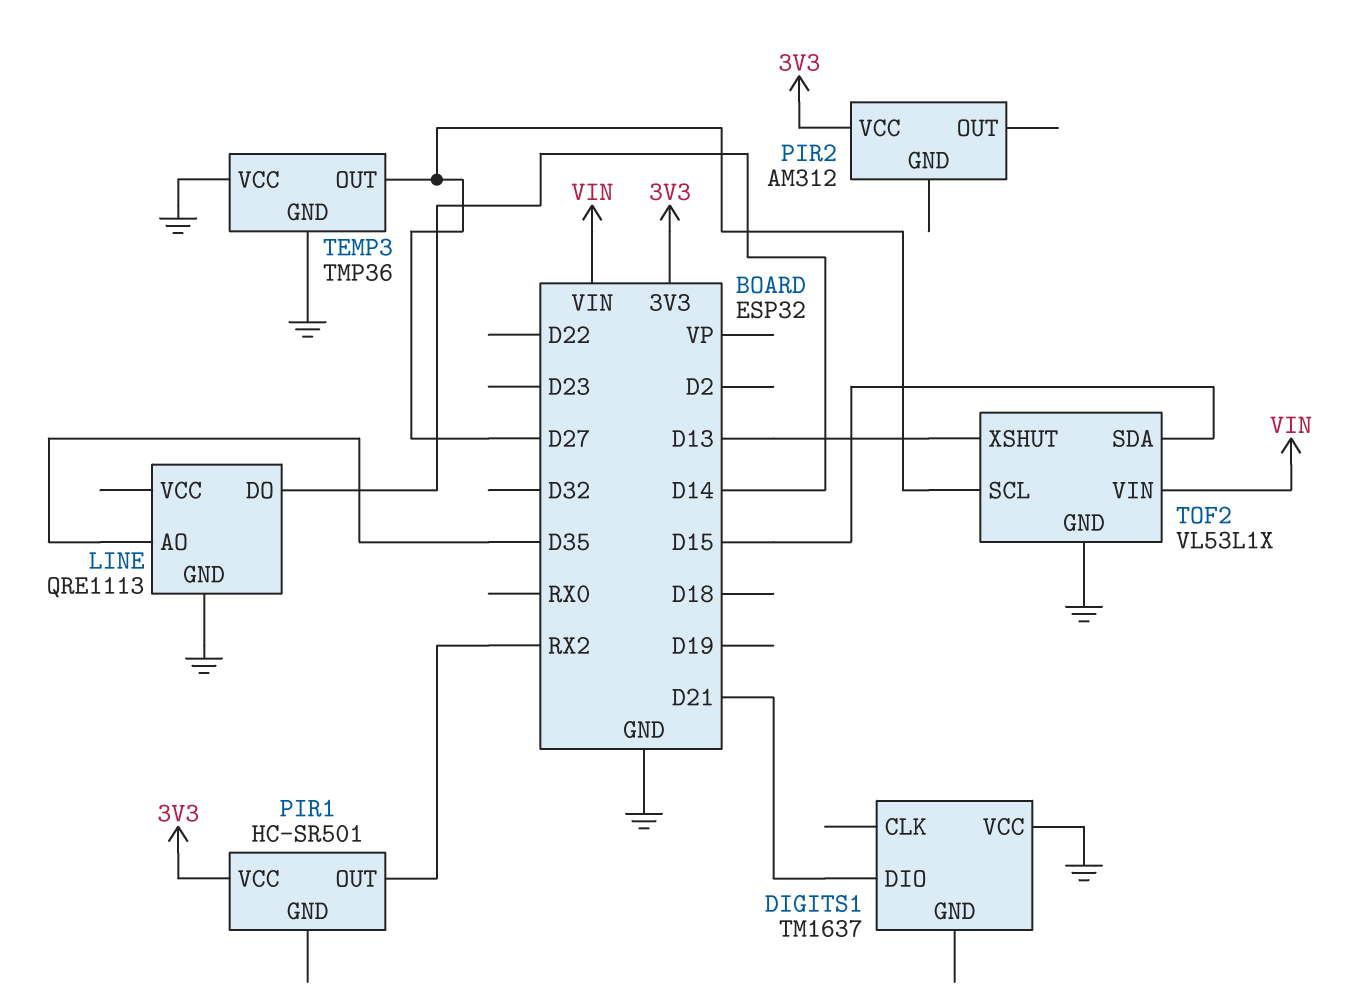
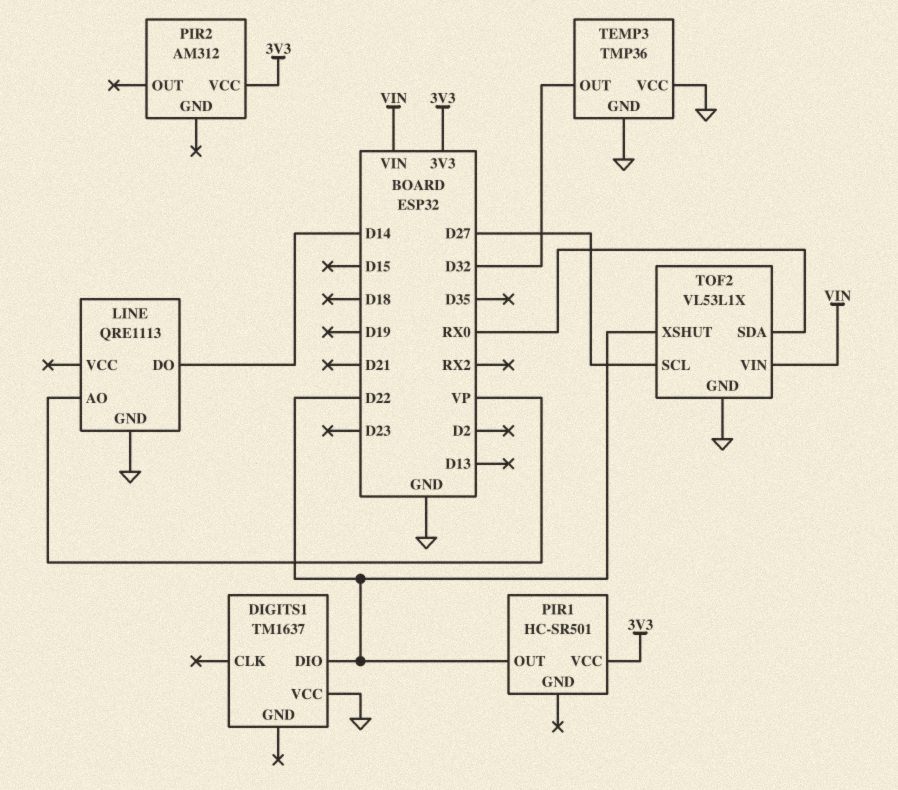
DIGITS1 pin DIO: D21 -> D22
LINE pin AO: D35 -> VP
PIR1 pin OUT: RX2 -> D22
TEMP3 pin OUT: D27 -> D32
TOF2 pin SDA: D15 -> RX0
TOF2 pin XSHUT: D13 -> D22

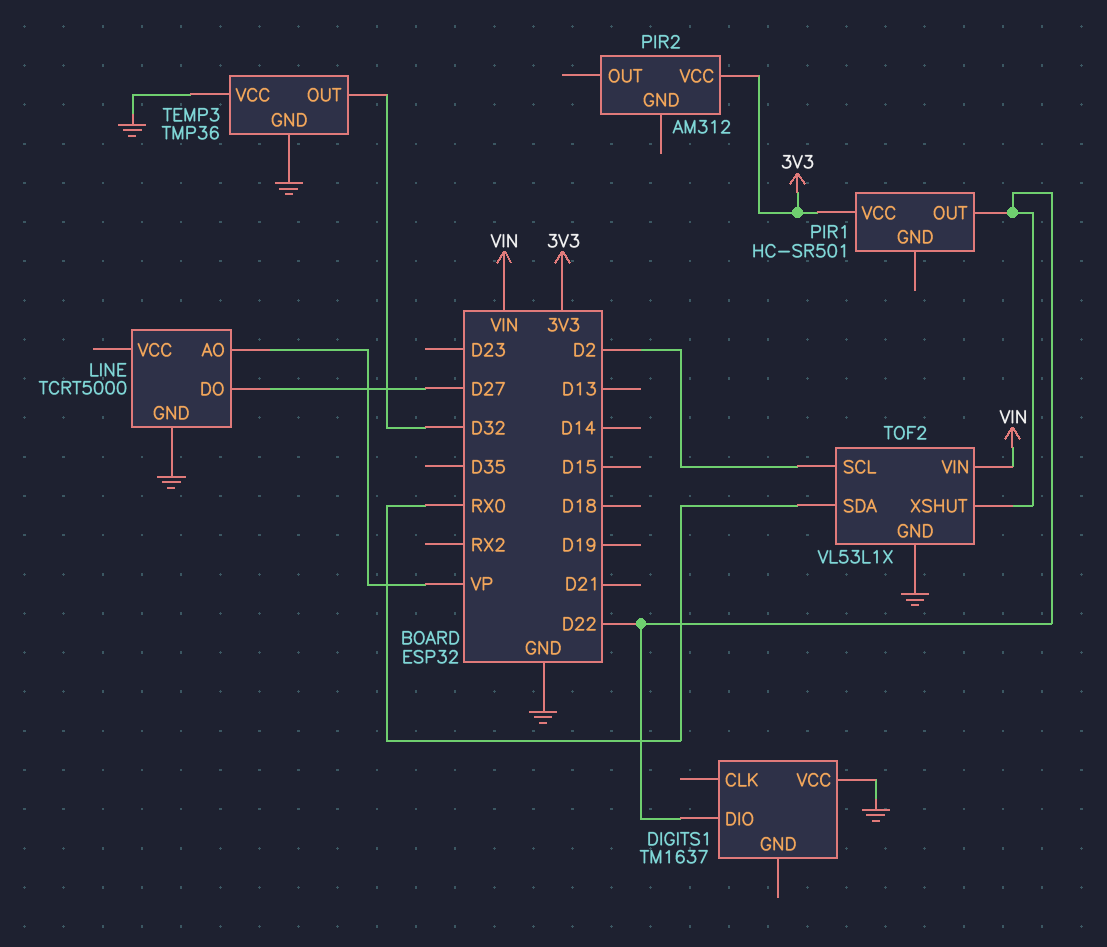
LINE: QRE1113 -> TCRT5000
LINE pin DO: D14 -> D27
TOF2 pin SCL: D27 -> D2

